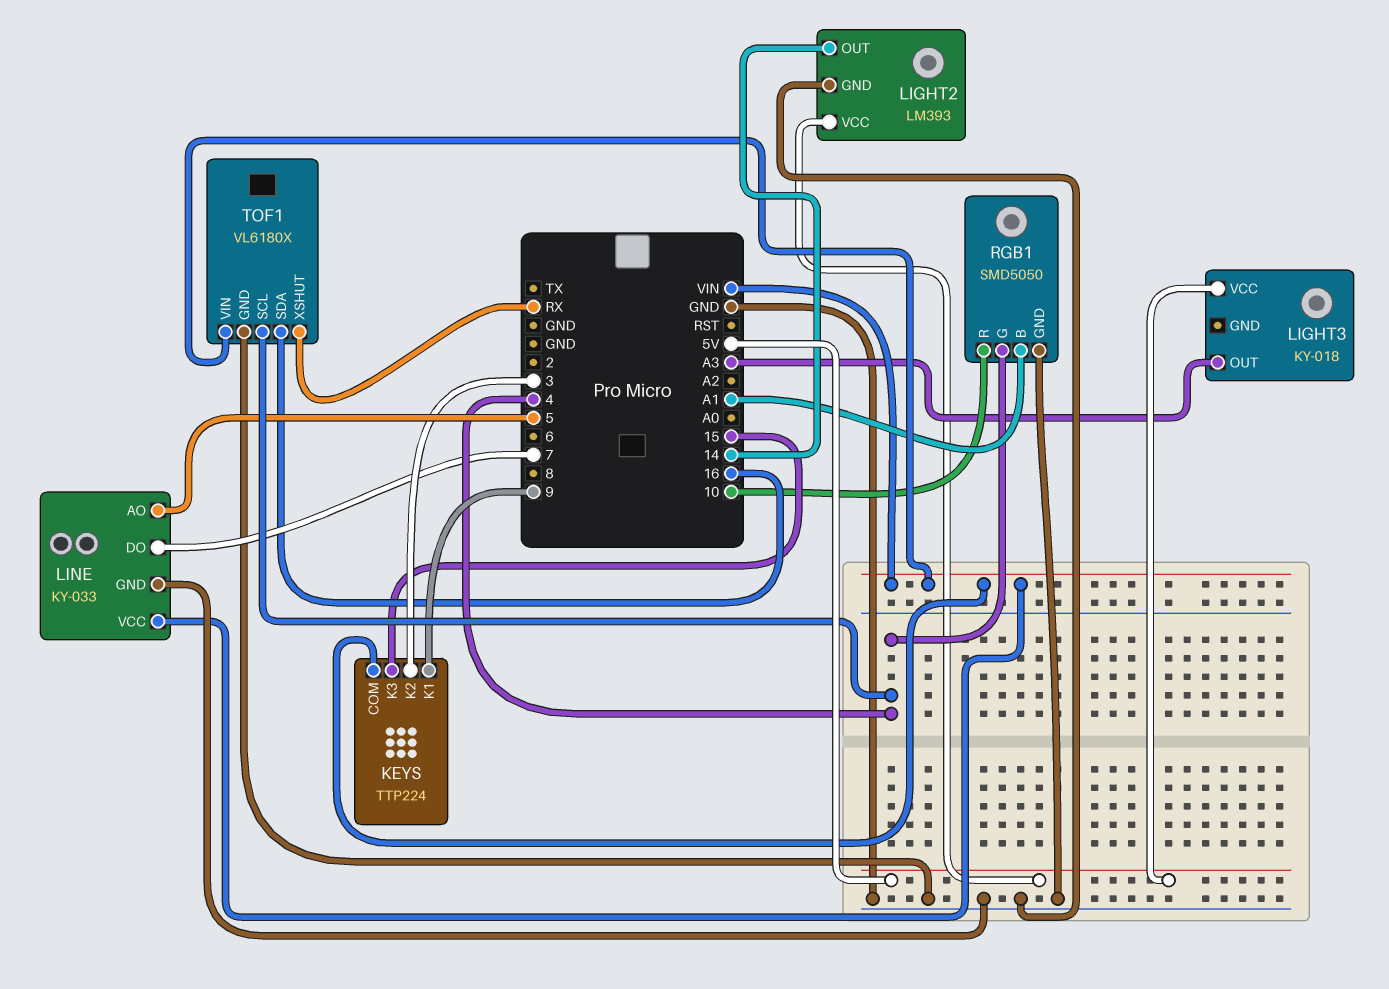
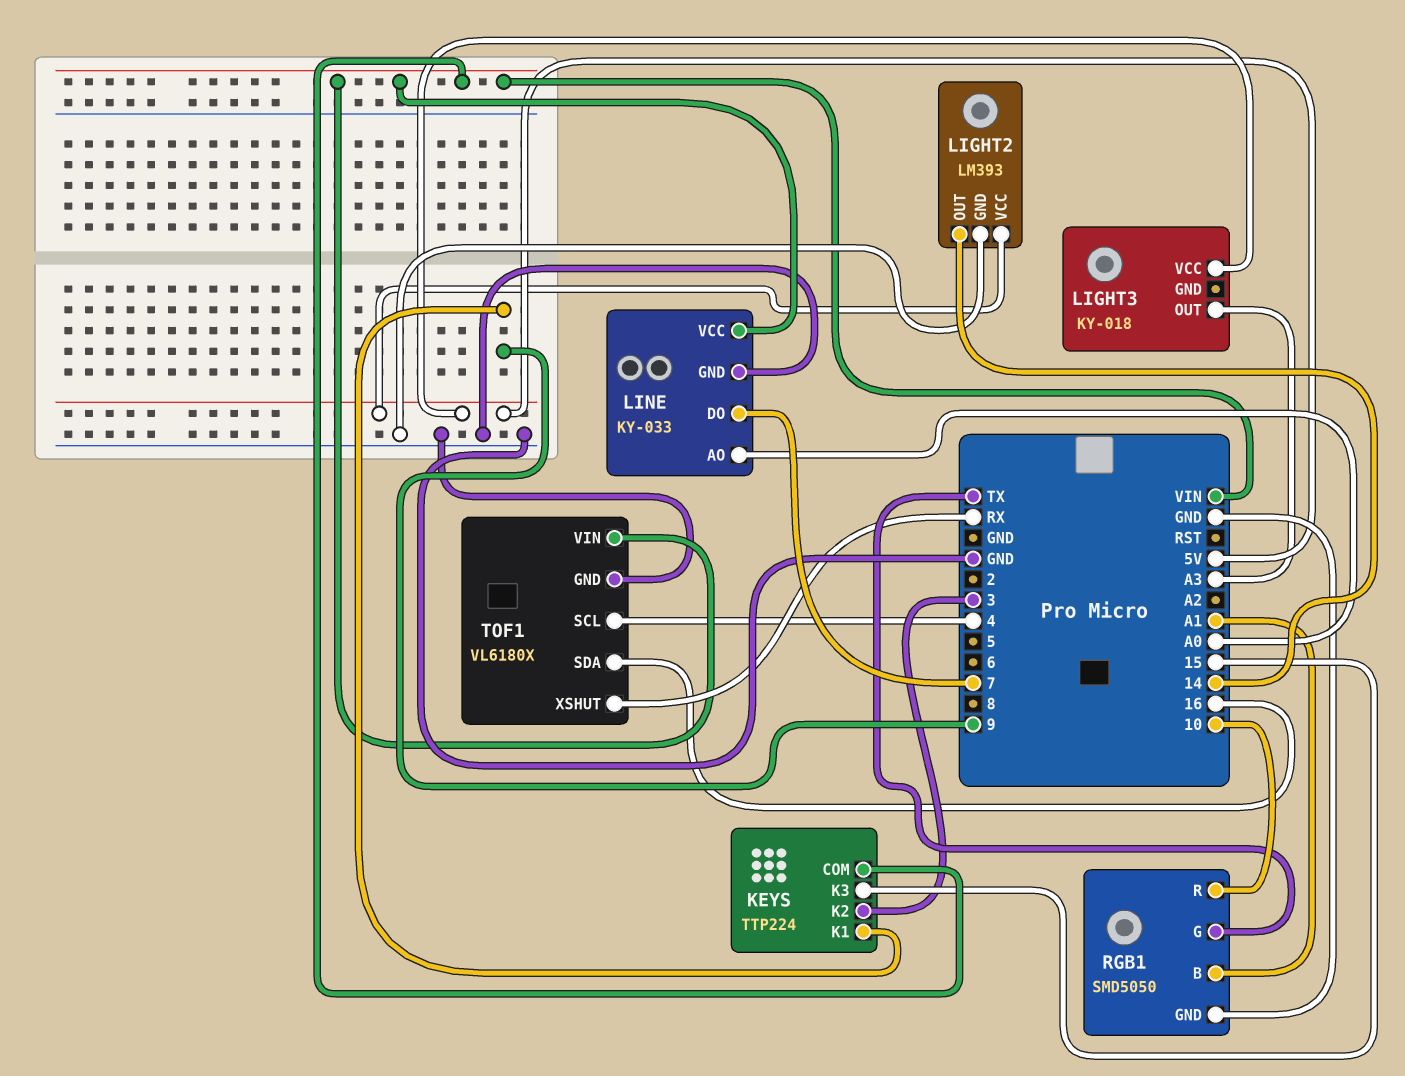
LINE pin AO: 5 -> A0
RGB1 pin G: 4 -> TX

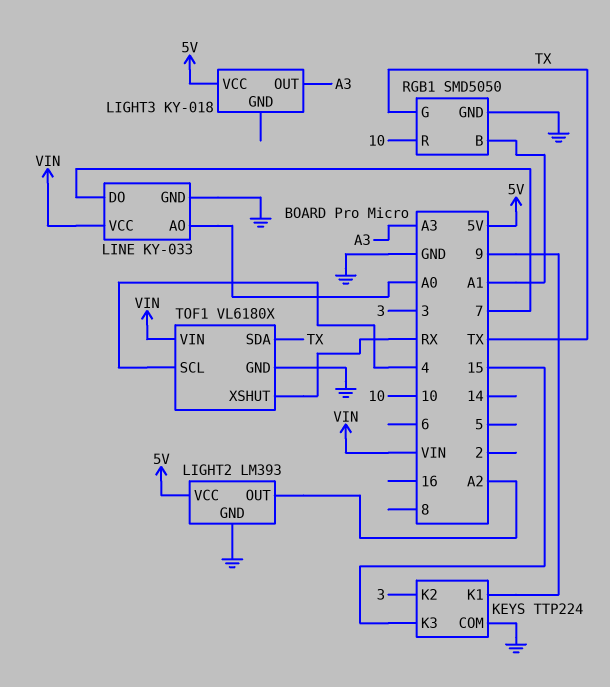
KEYS pin COM: VIN -> GND
LIGHT2 pin OUT: 14 -> A2
TOF1 pin SDA: 16 -> TX

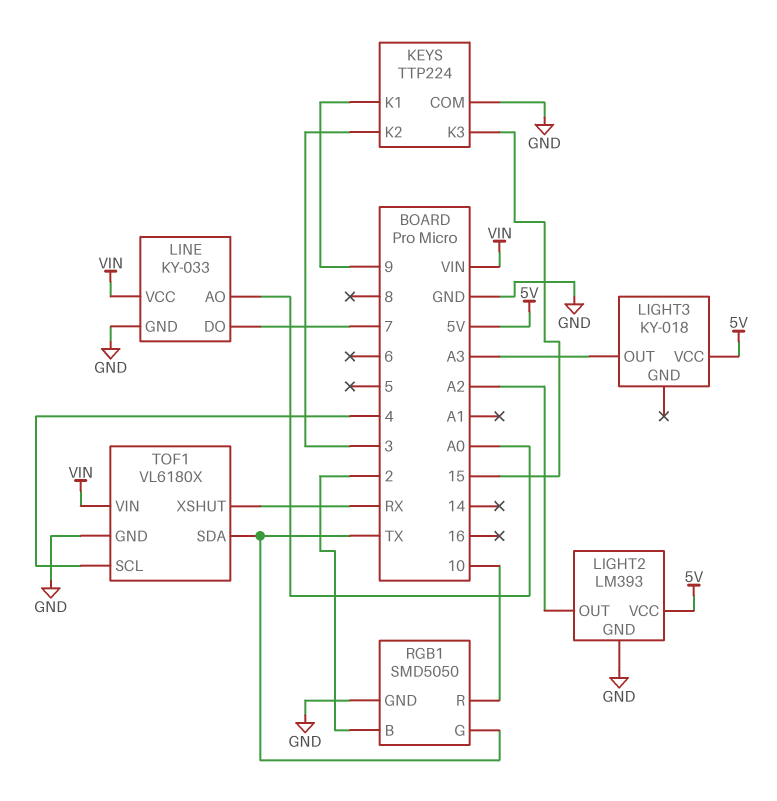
RGB1 pin B: A1 -> 2

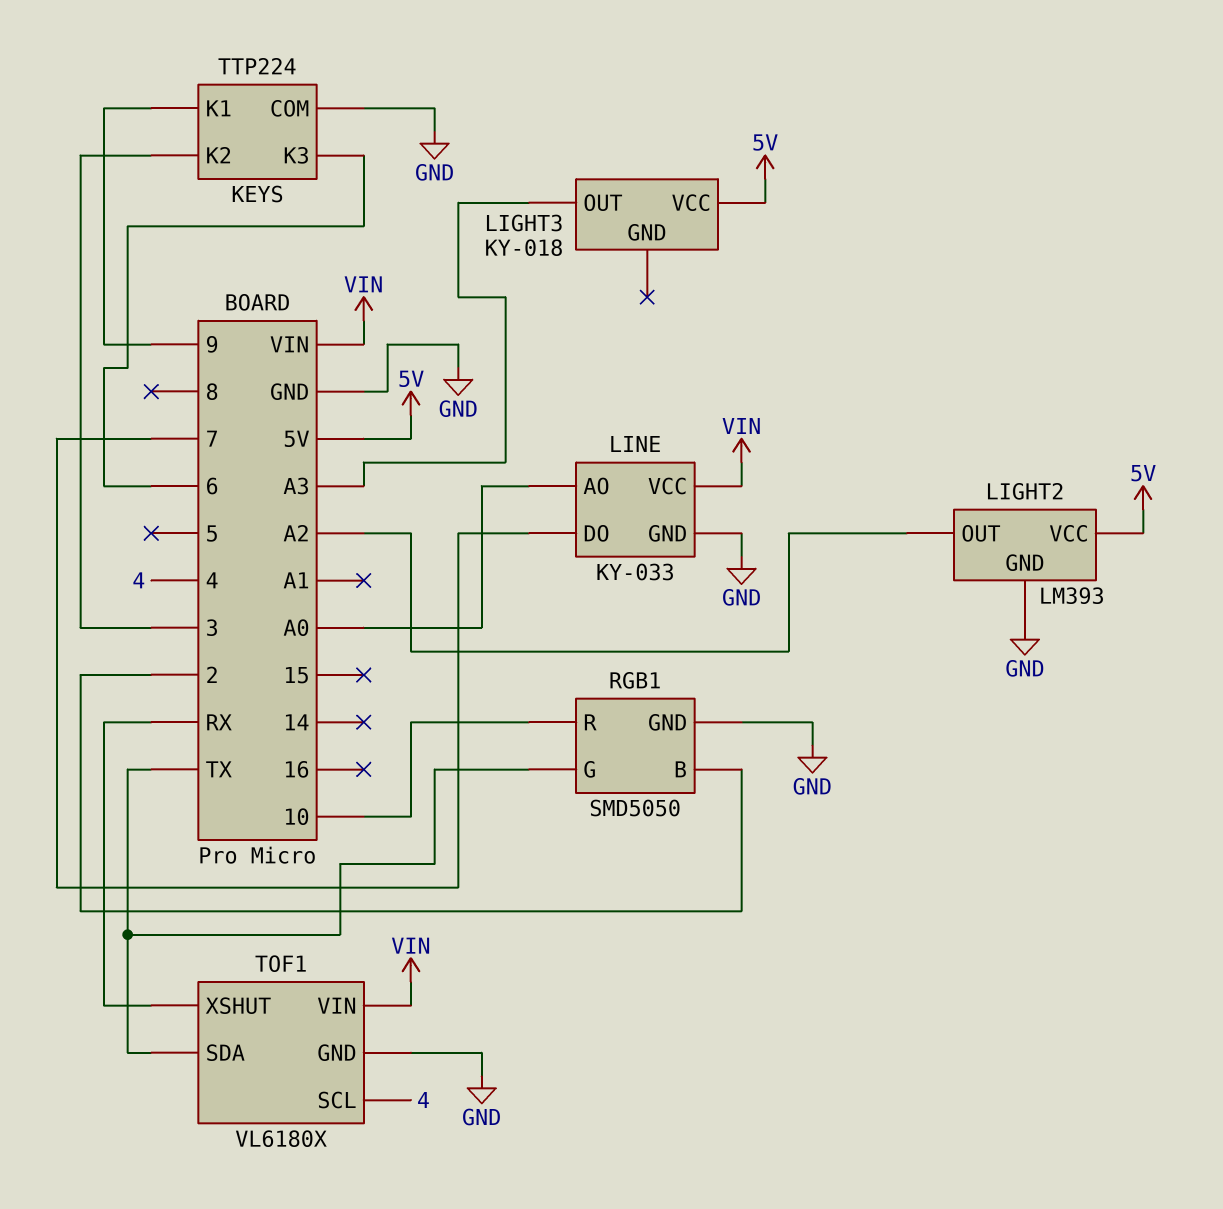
KEYS pin K3: 15 -> 6

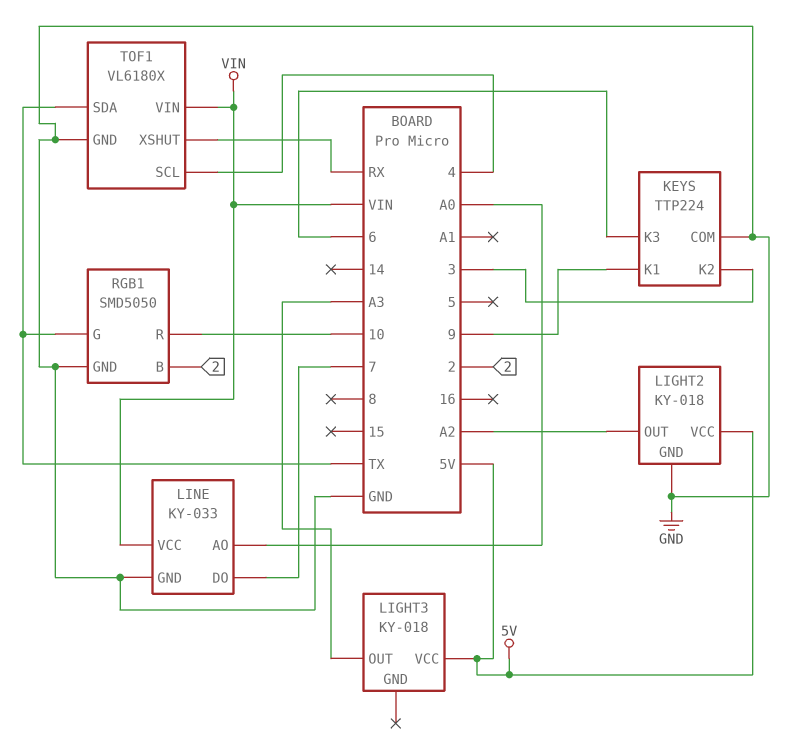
LIGHT2: LM393 -> KY-018

